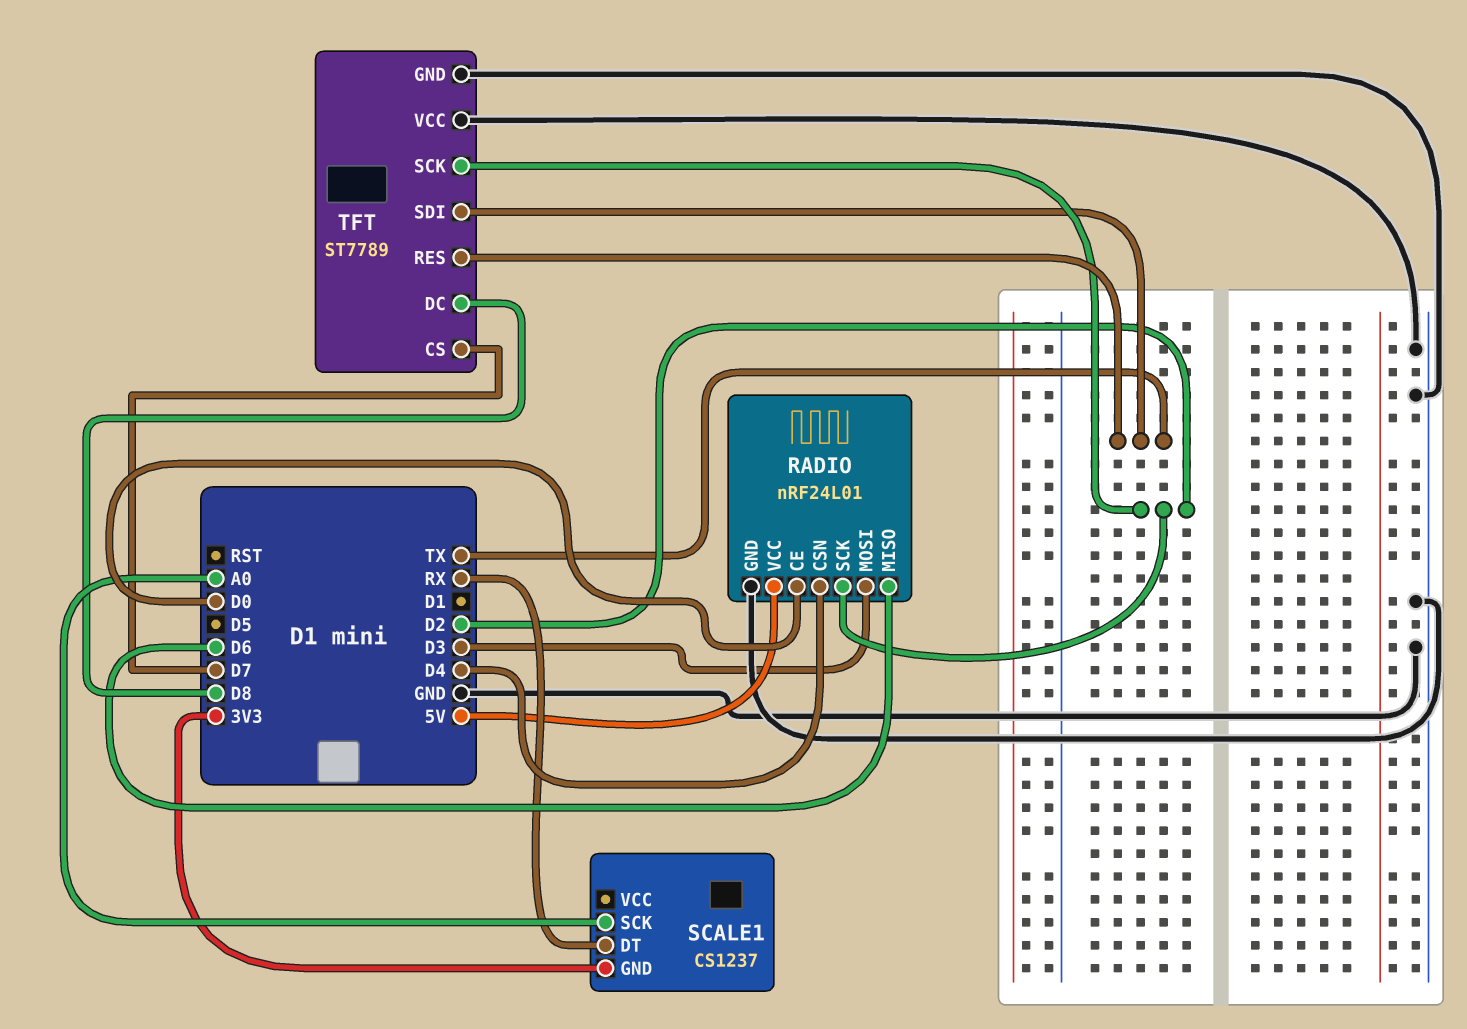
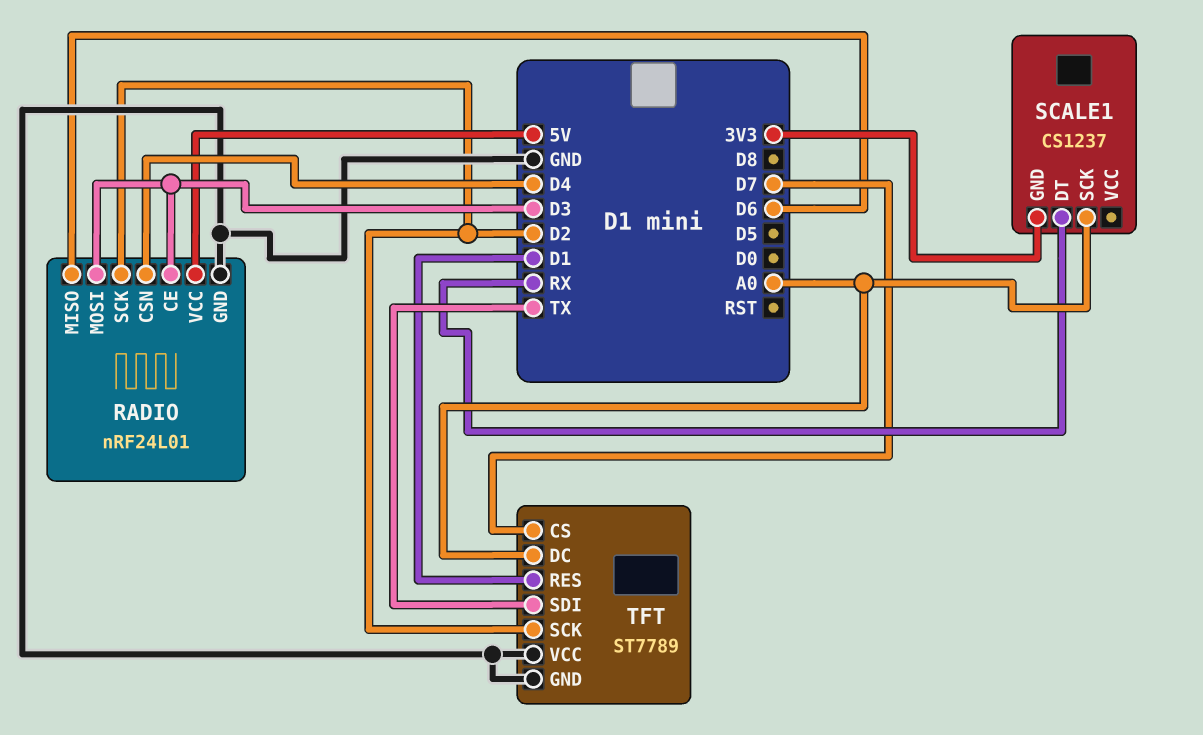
RADIO pin CE: D0 -> D3
TFT pin DC: D8 -> A0
TFT pin RES: TX -> D1

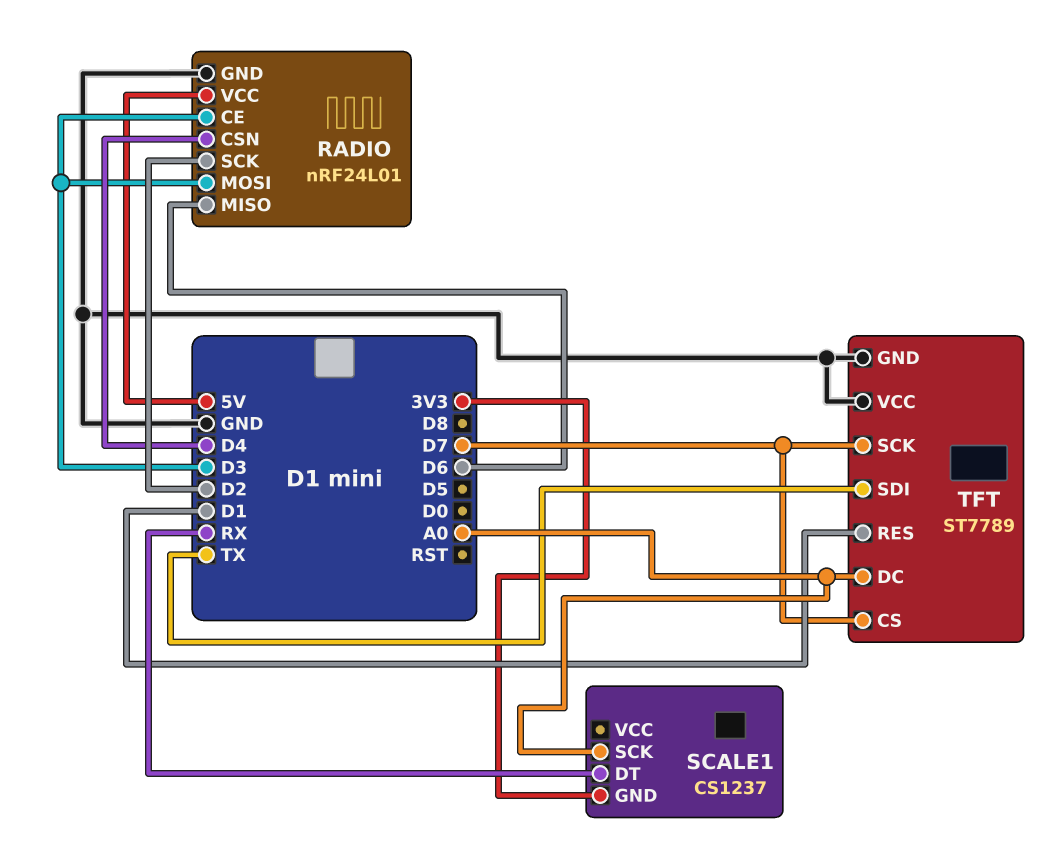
TFT pin SCK: D2 -> D7

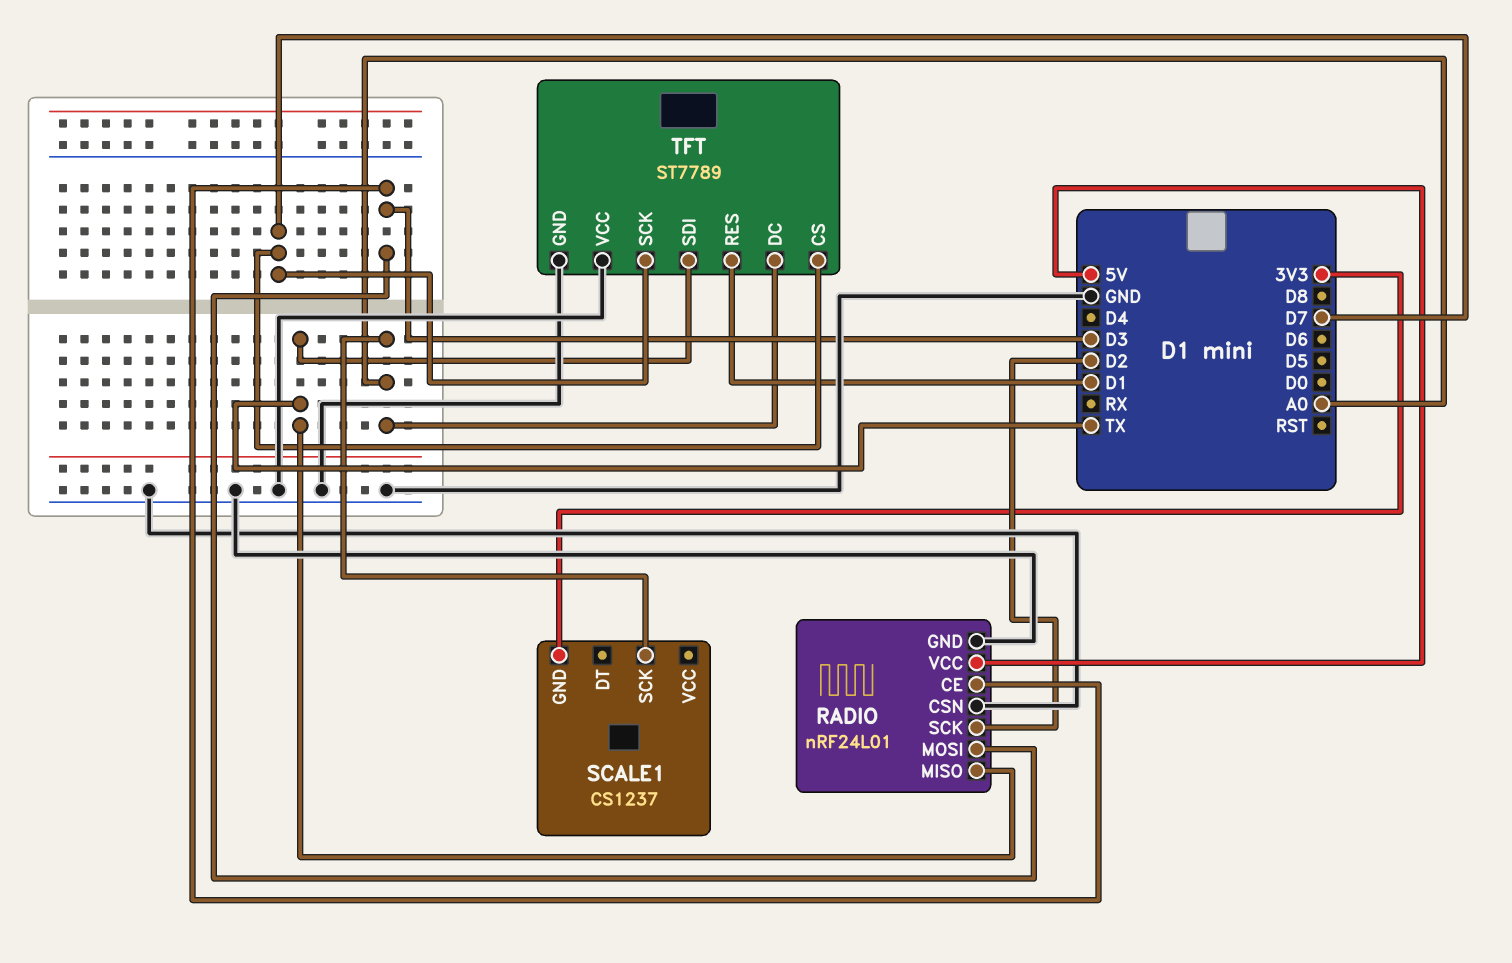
RADIO pin CSN: D4 -> GND
RADIO pin MISO: D6 -> TX
SCALE1 pin DT: RX -> none

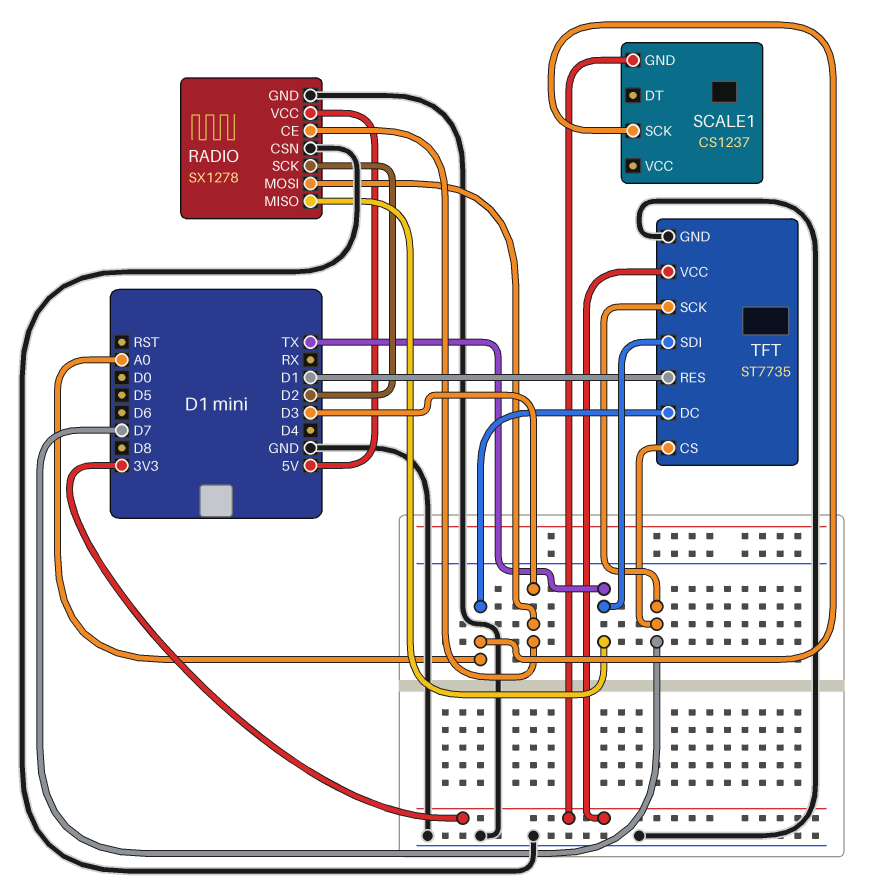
RADIO: nRF24L01 -> SX1278
TFT: ST7789 -> ST7735
TFT pin VCC: GND -> 3V3

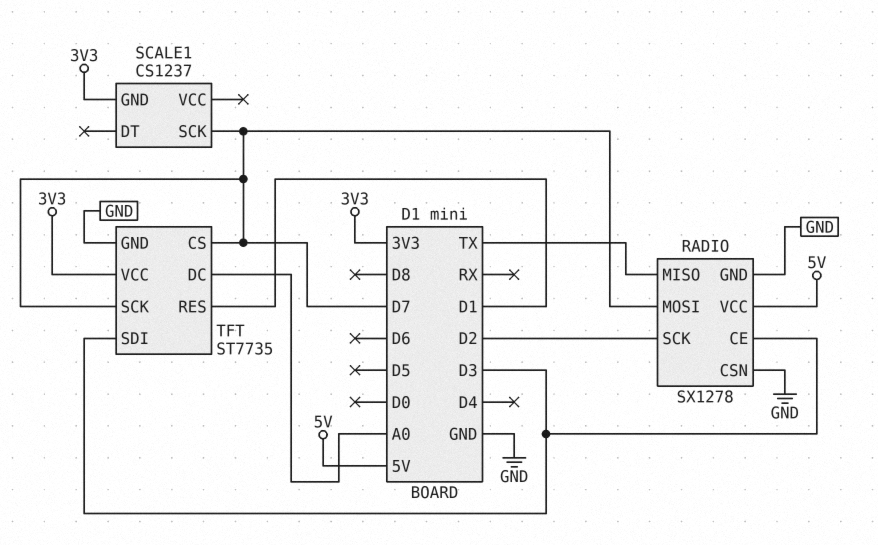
RADIO pin MOSI: D3 -> D7
SCALE1 pin SCK: A0 -> D7
TFT pin SDI: TX -> D3

